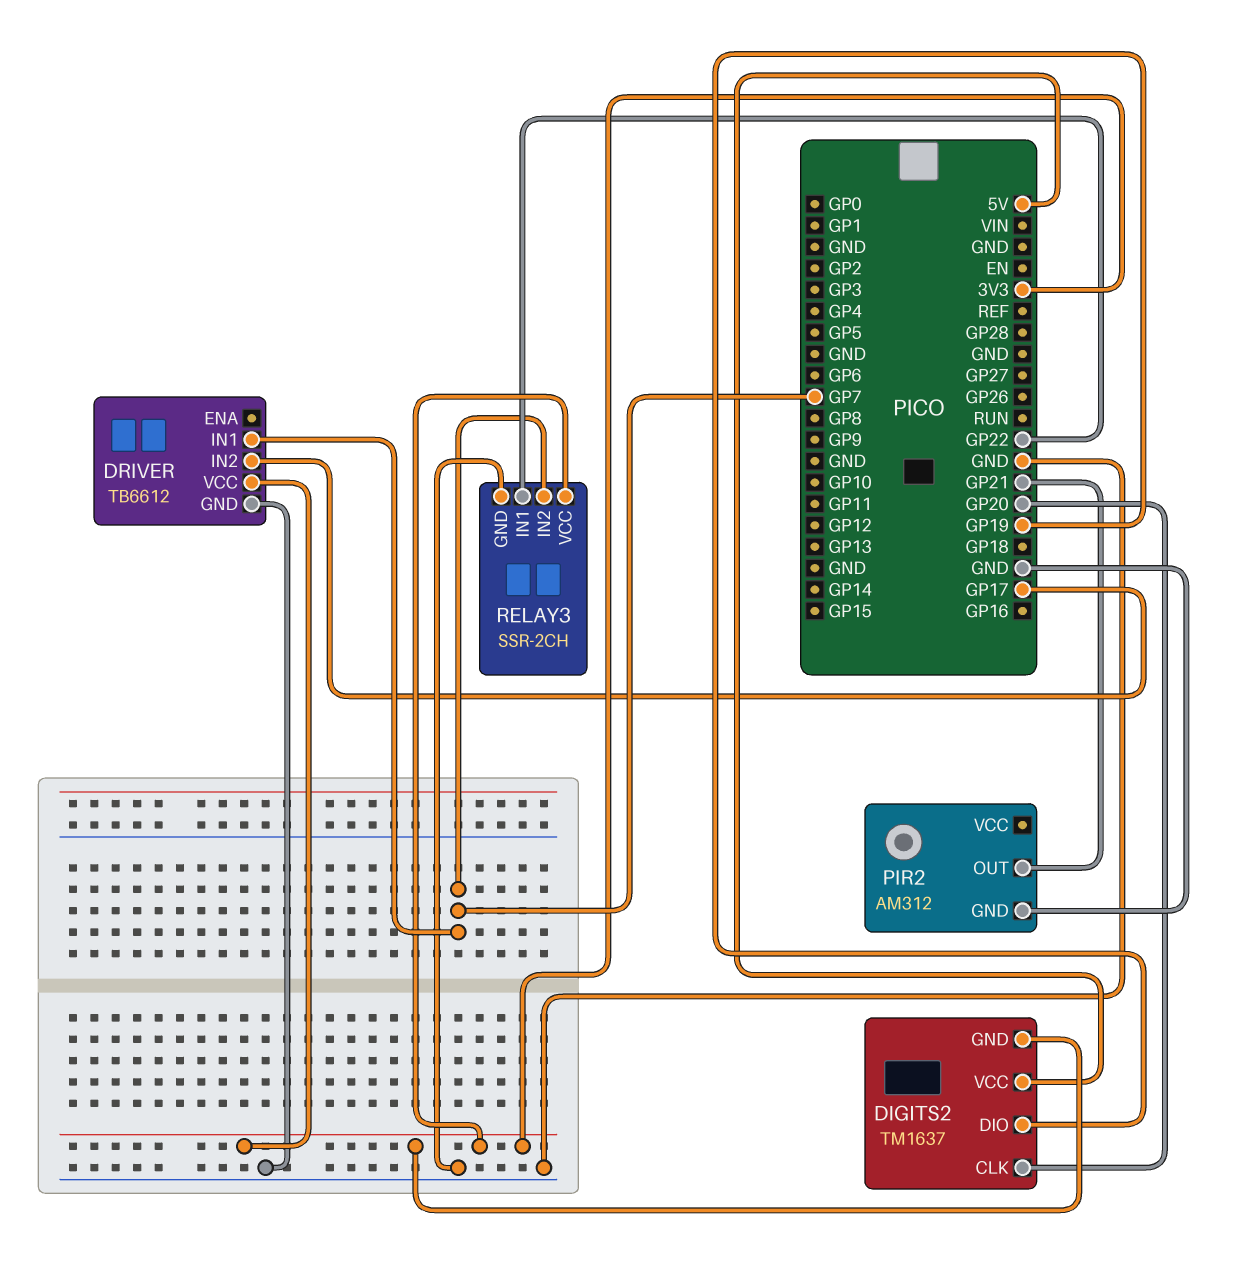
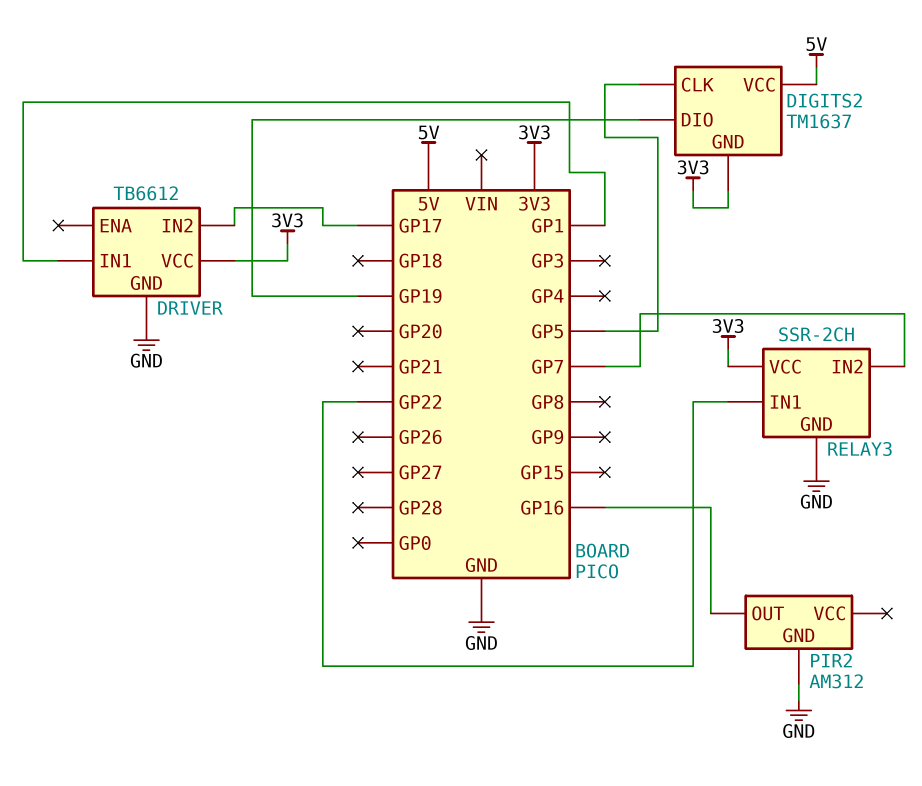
DIGITS2 pin CLK: GP20 -> GP5
DRIVER pin IN1: GP7 -> GP1
PIR2 pin OUT: GP21 -> GP16

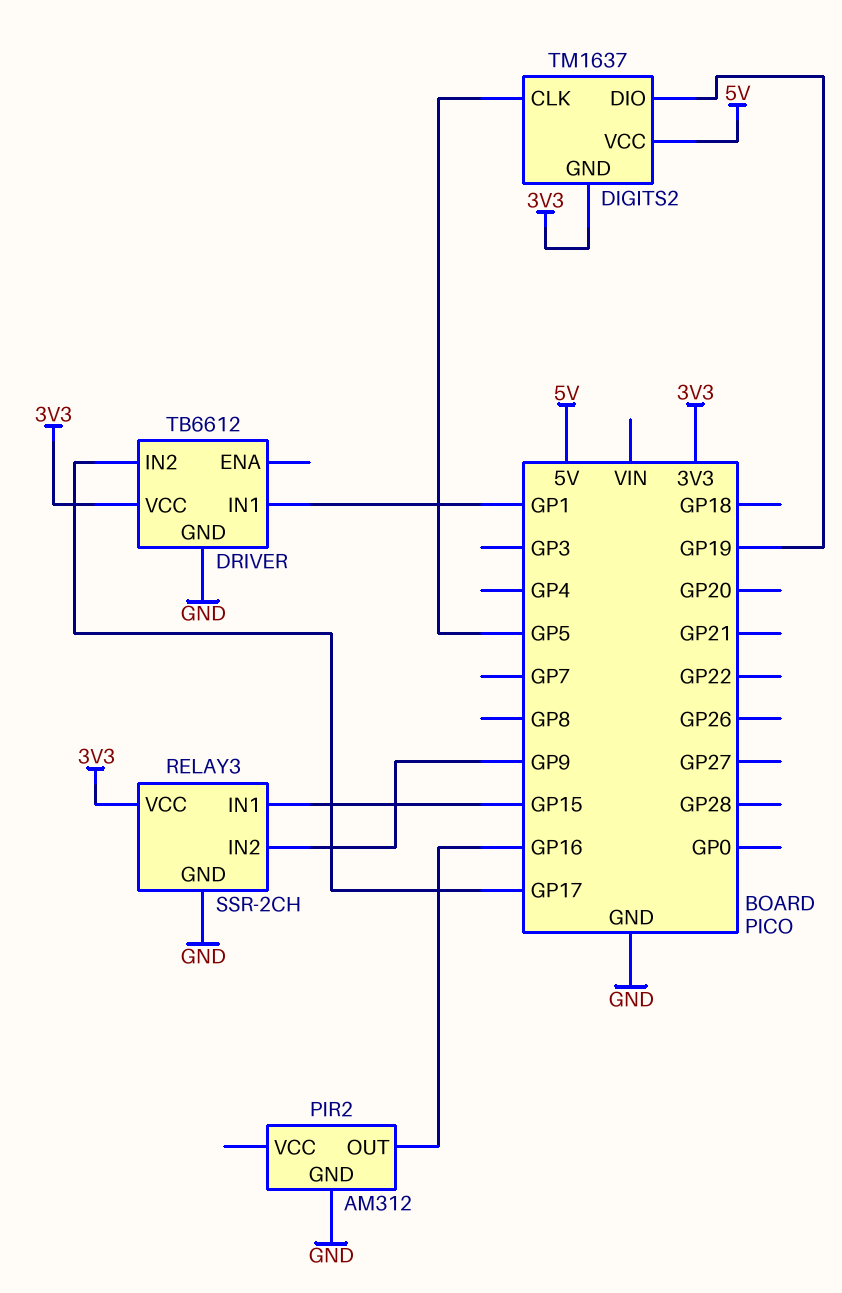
RELAY3 pin IN1: GP22 -> GP15
RELAY3 pin IN2: GP7 -> GP9

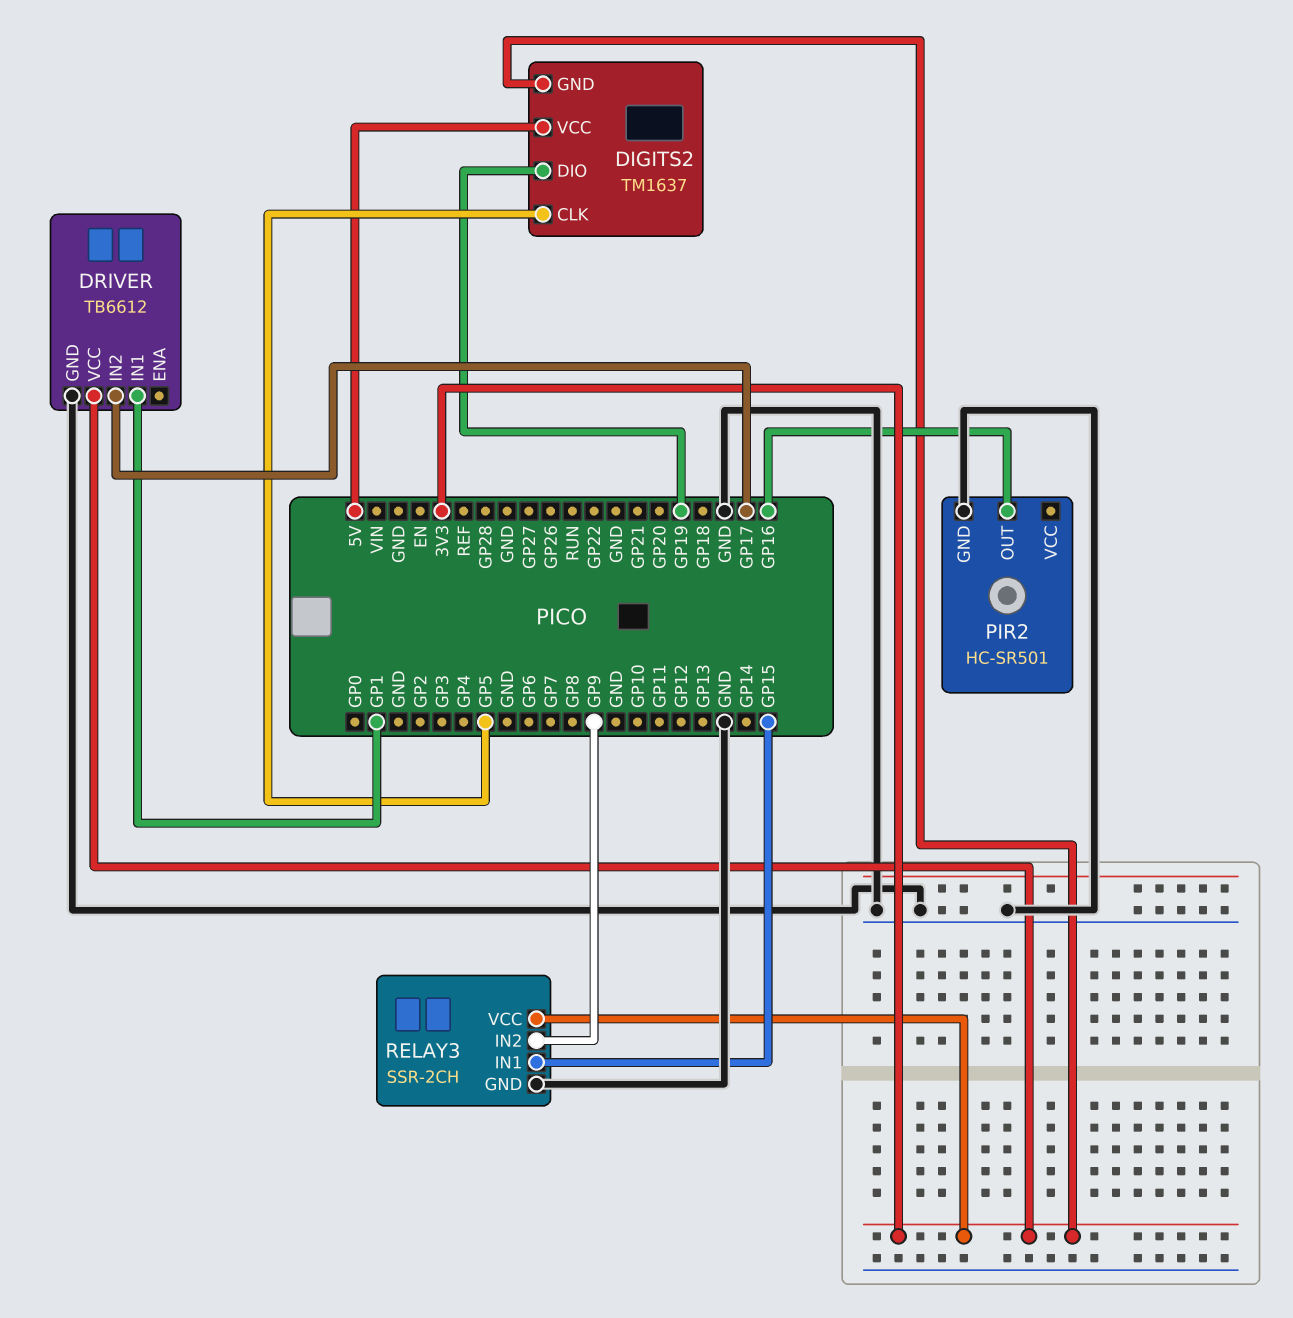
PIR2: AM312 -> HC-SR501

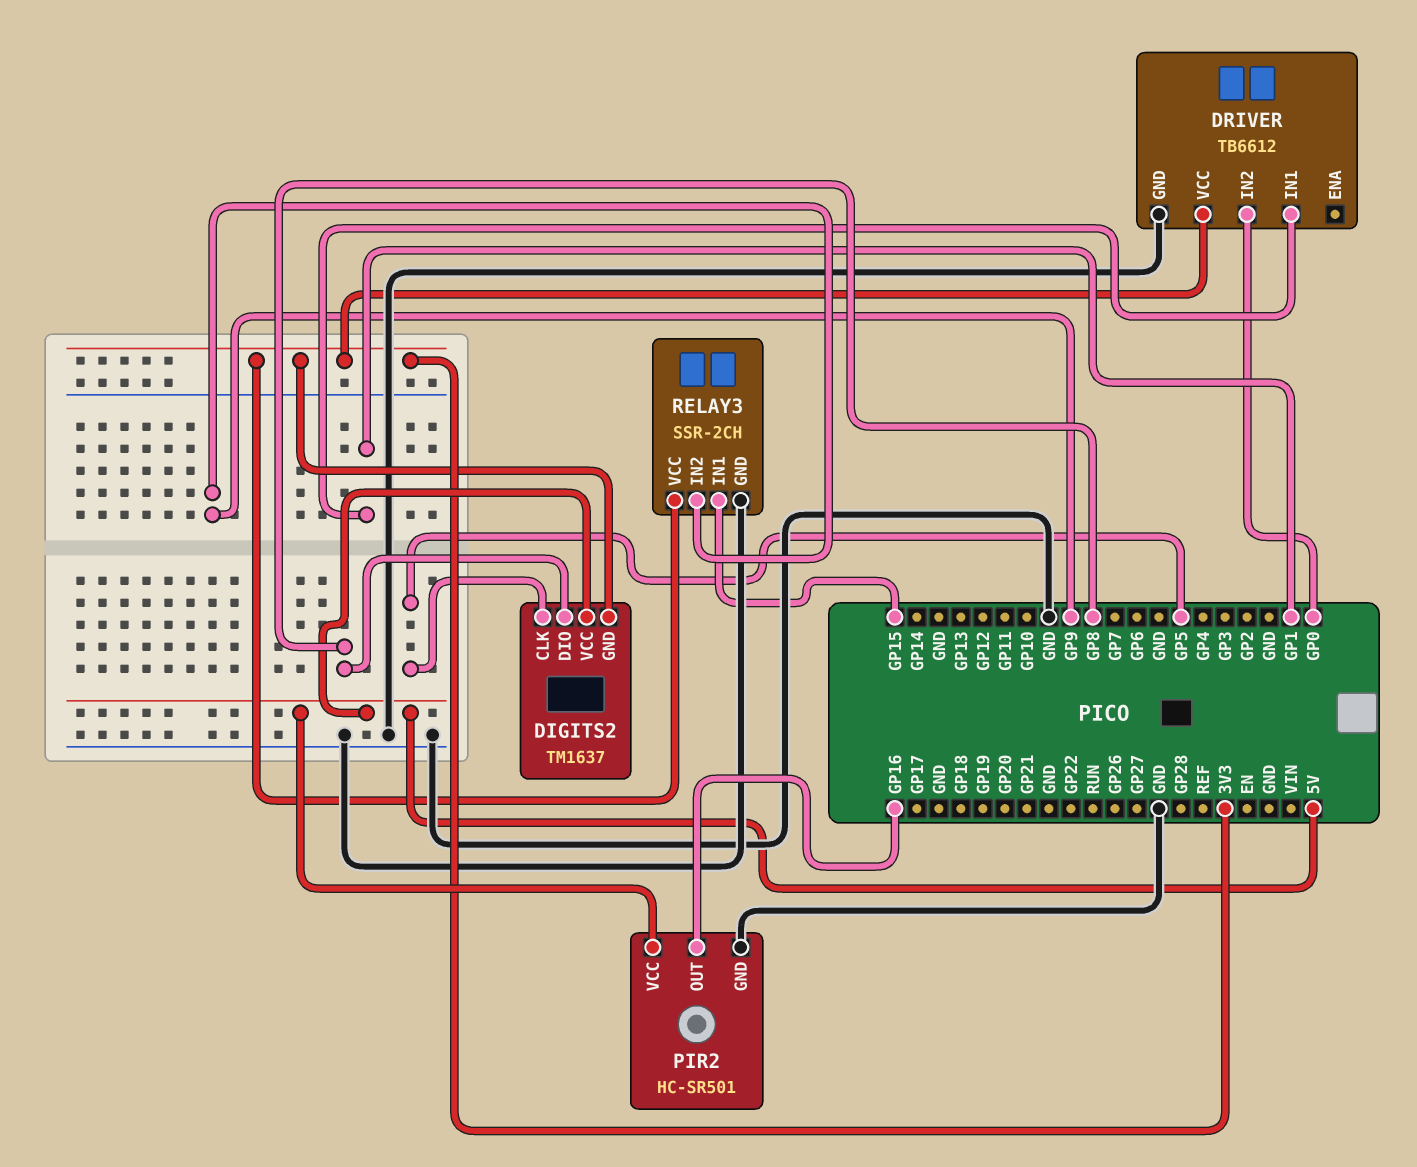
DIGITS2 pin DIO: GP19 -> GP8
DRIVER pin IN2: GP17 -> GP0
PIR2 pin VCC: none -> 5V

